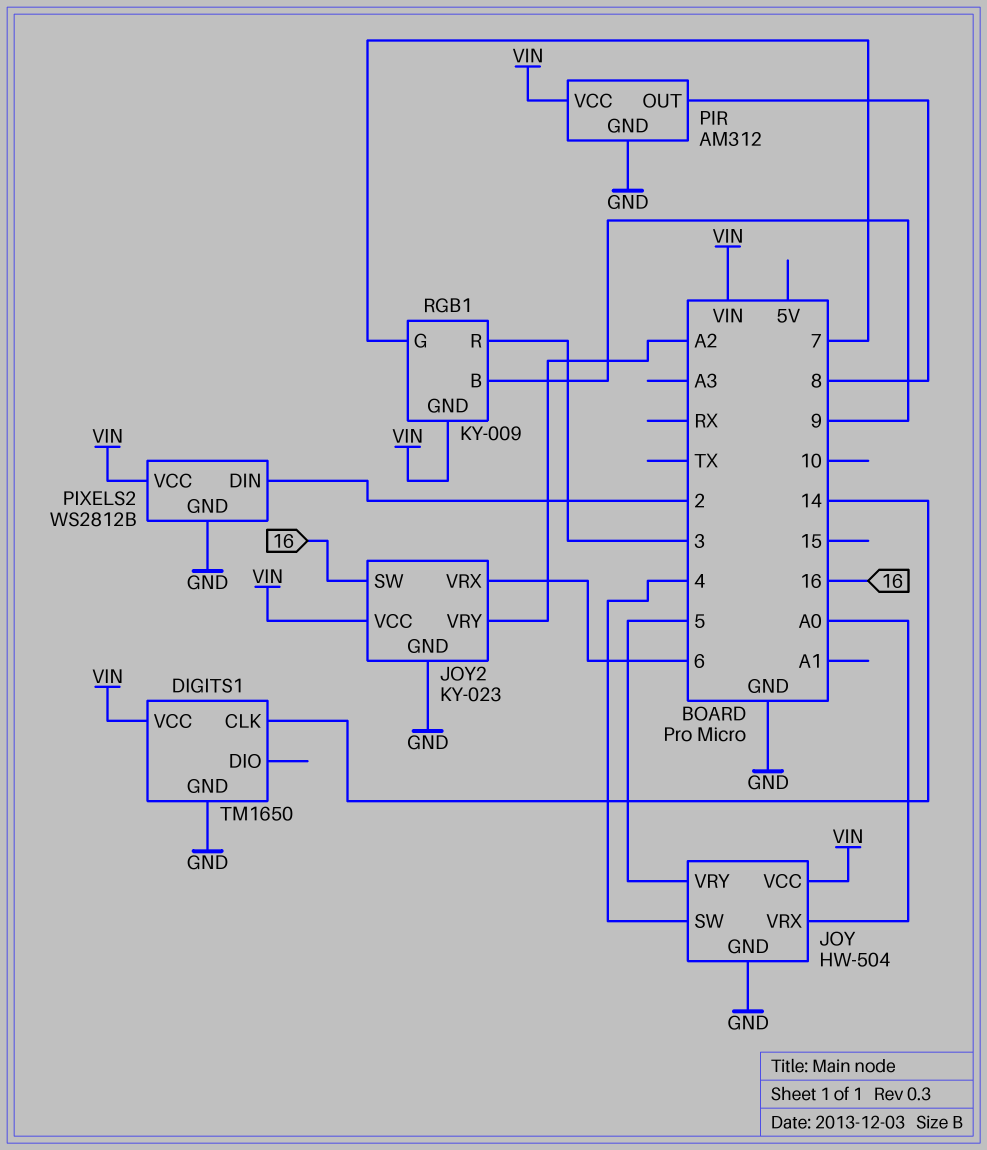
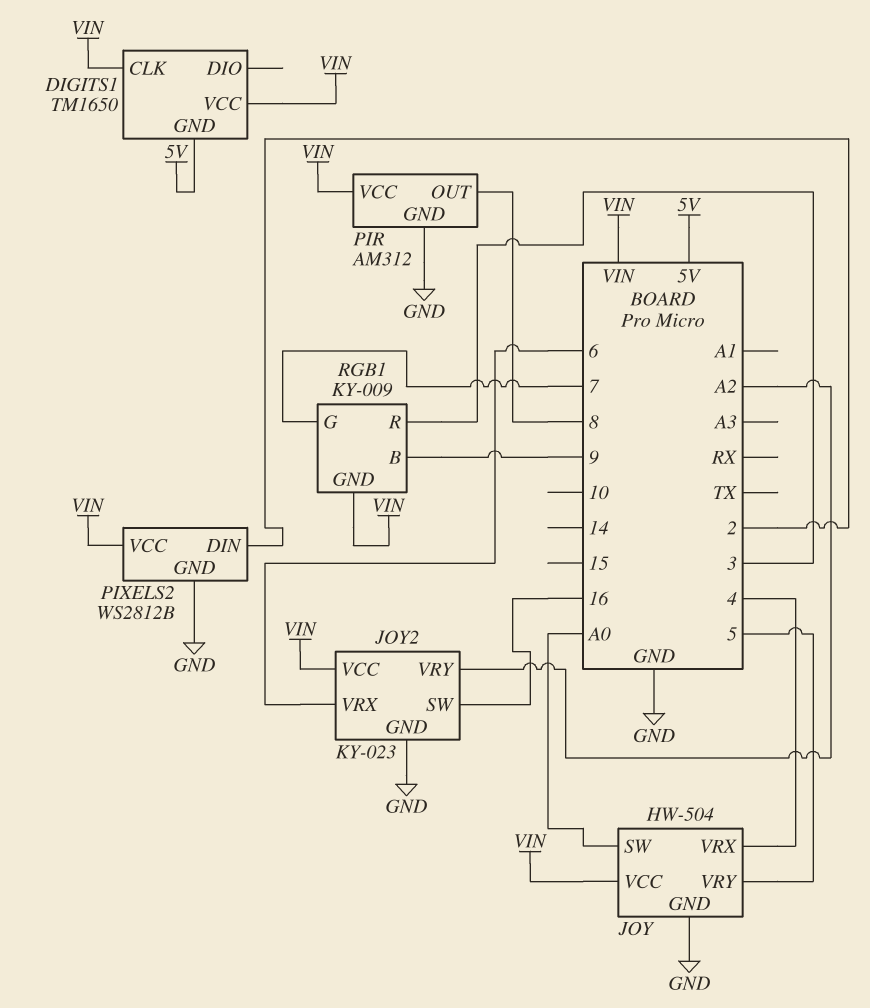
DIGITS1 pin CLK: 14 -> VIN
DIGITS1 pin GND: GND -> 5V
JOY pin SW: 4 -> A0
JOY pin VRX: A0 -> 4

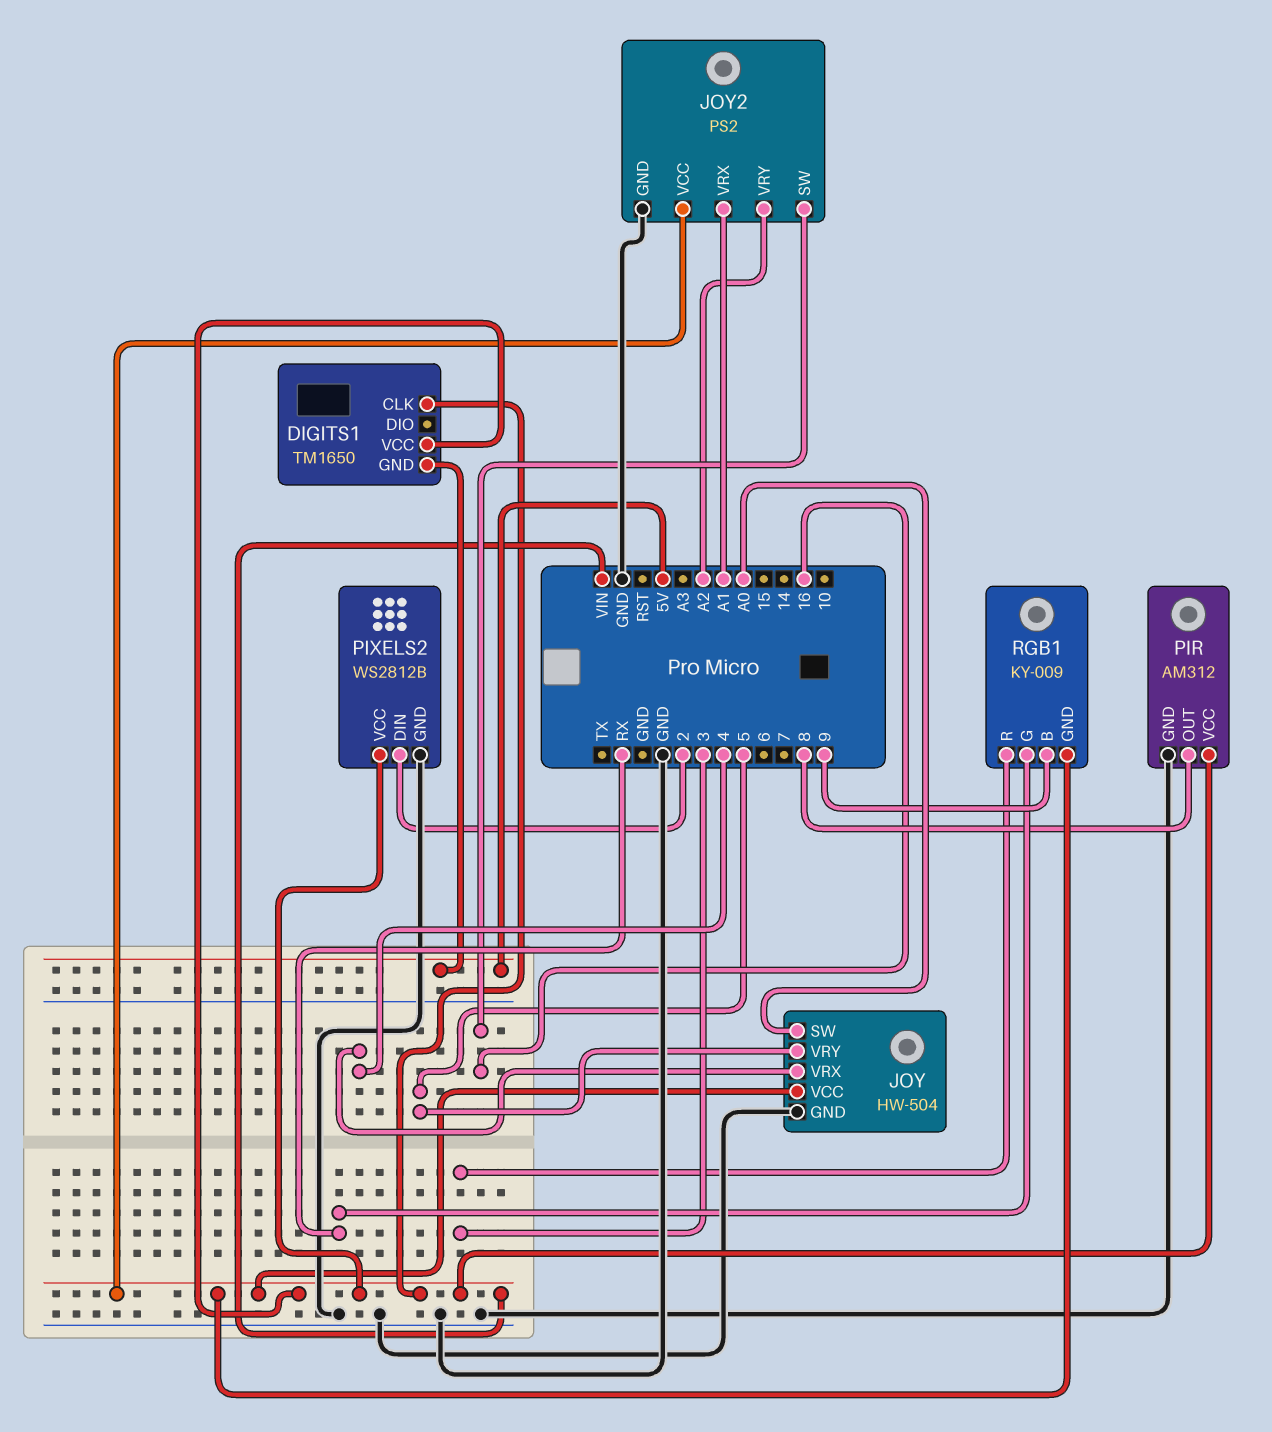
JOY2: KY-023 -> PS2
JOY2 pin VRX: 6 -> A1
RGB1 pin G: 7 -> RX

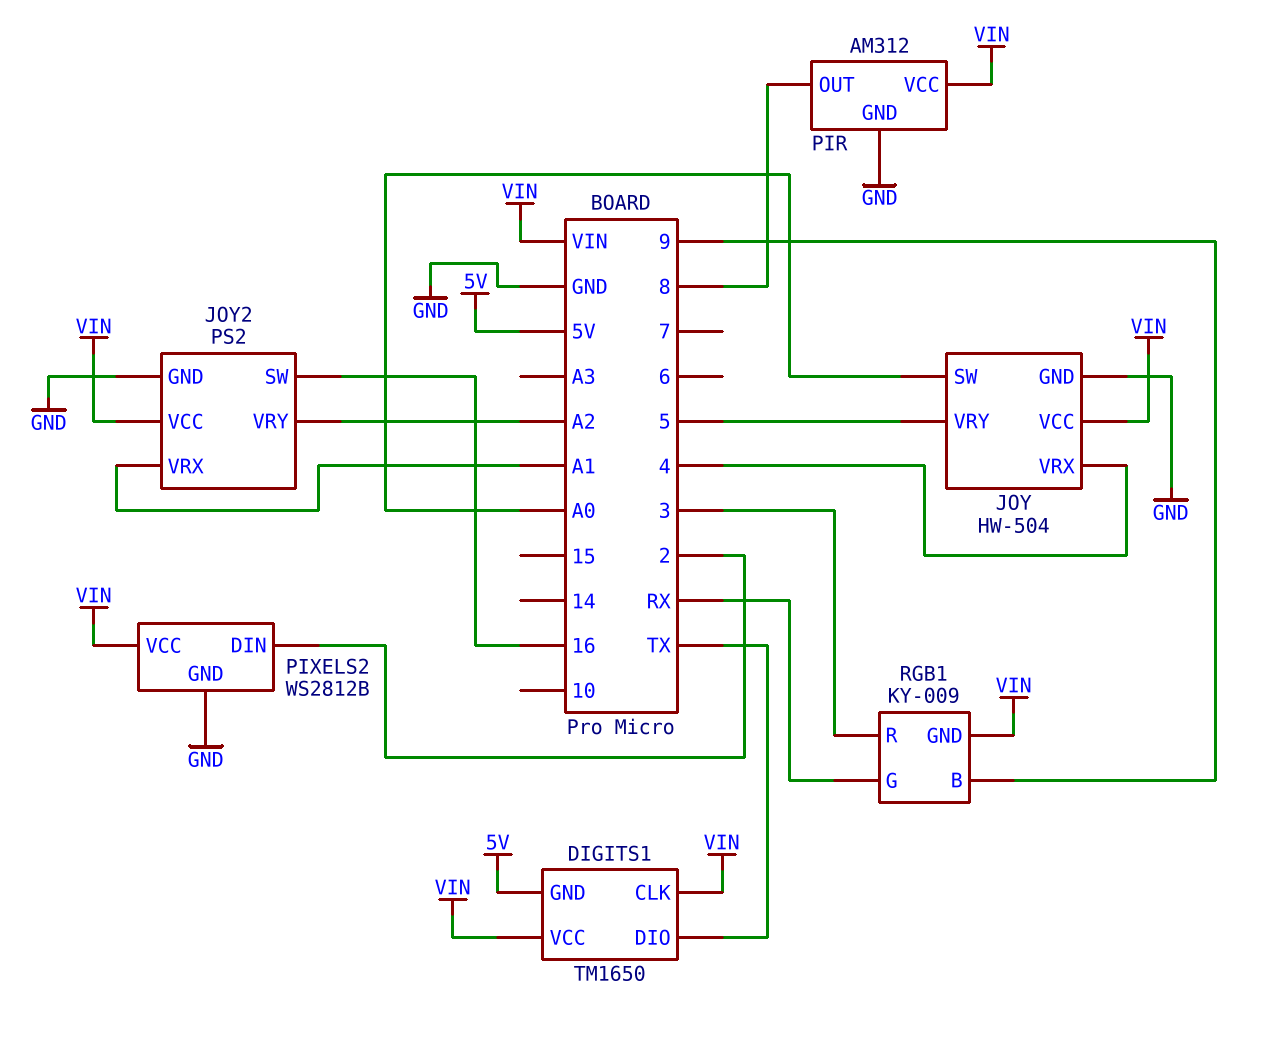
DIGITS1 pin DIO: none -> TX

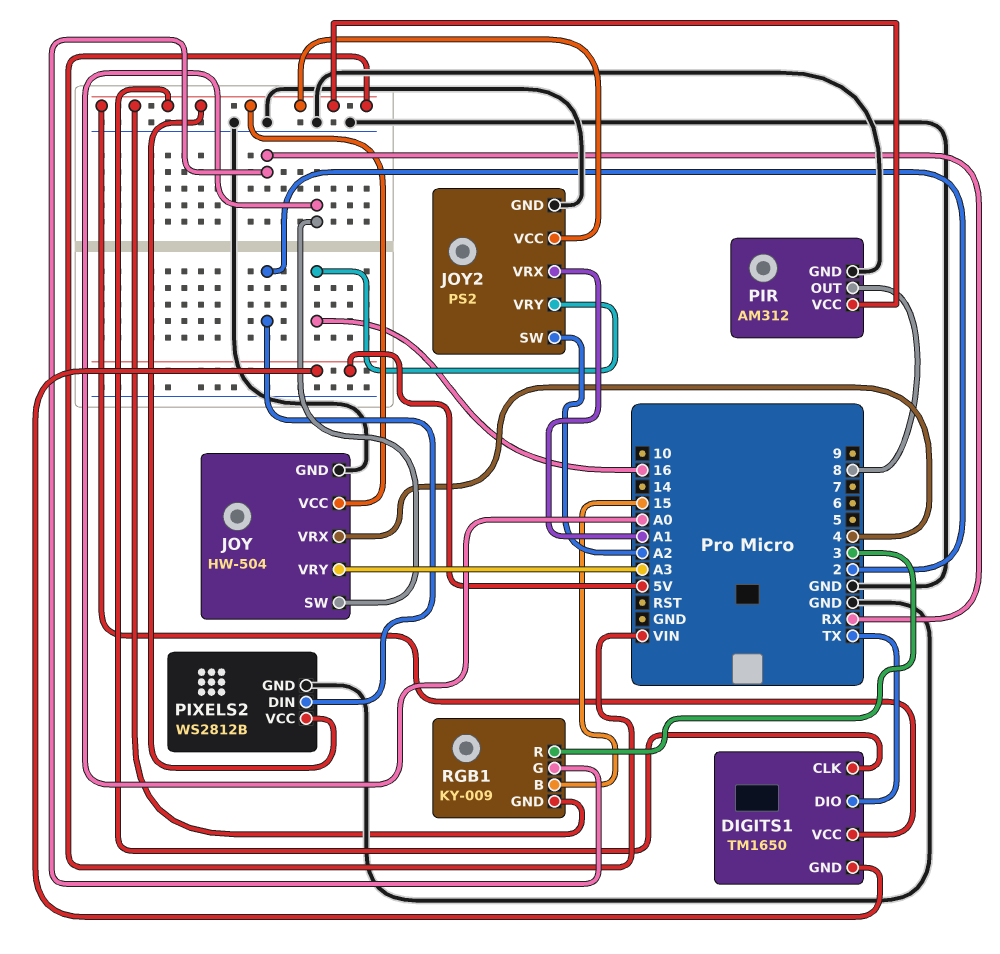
JOY pin VRY: 5 -> A3
JOY2 pin SW: 16 -> A2
JOY2 pin VRY: A2 -> 16
RGB1 pin B: 9 -> 15

